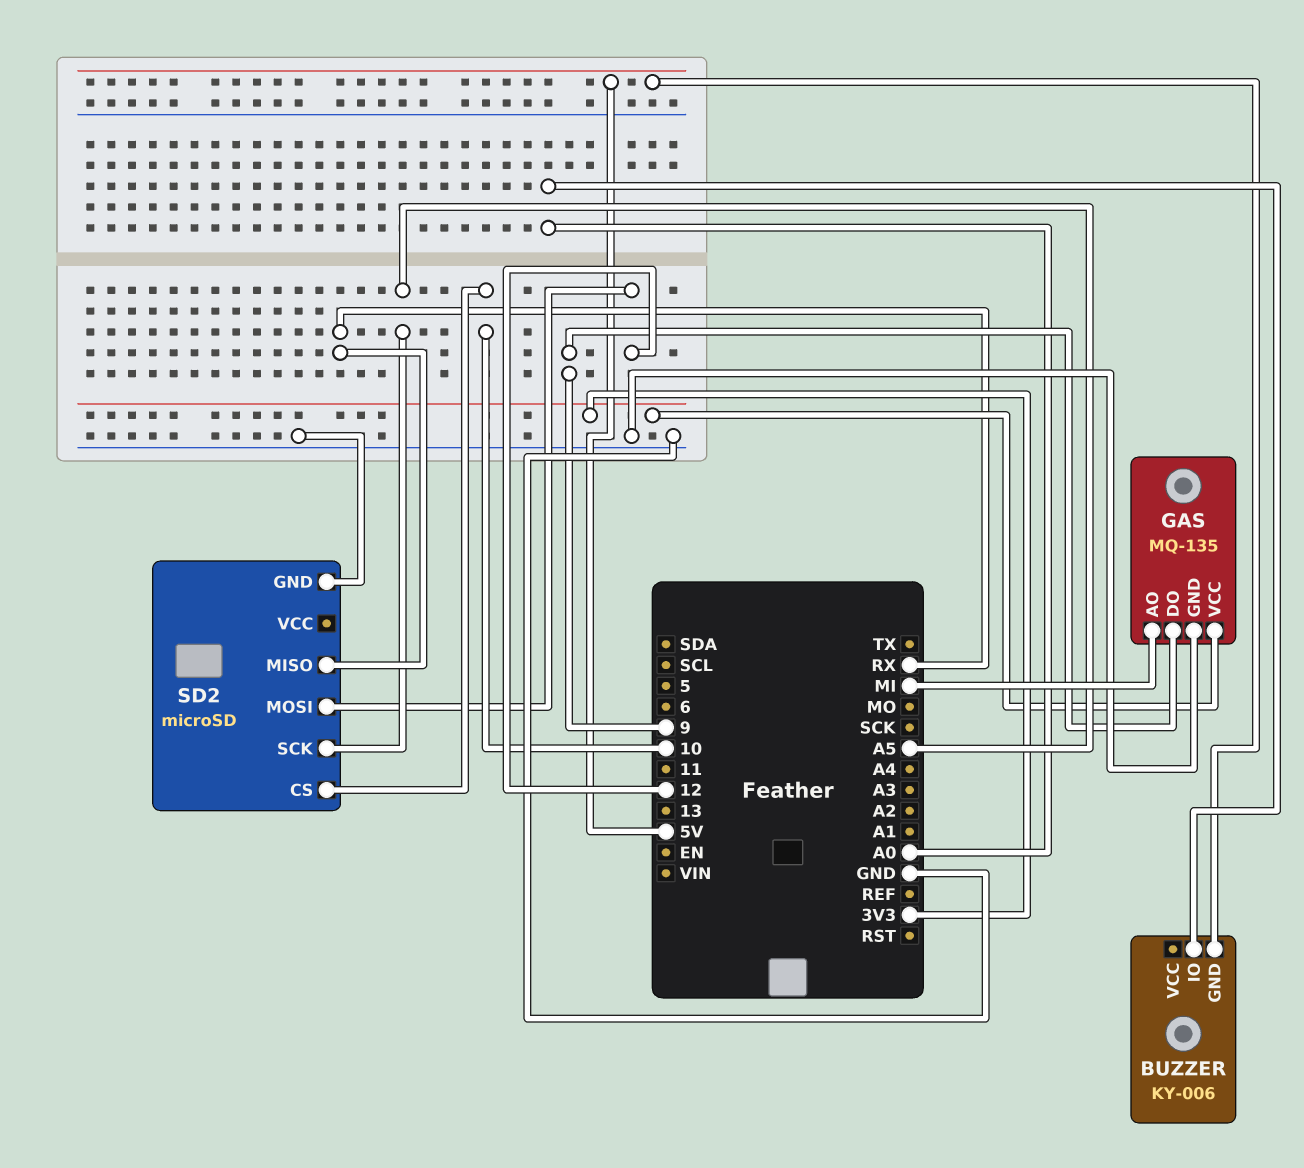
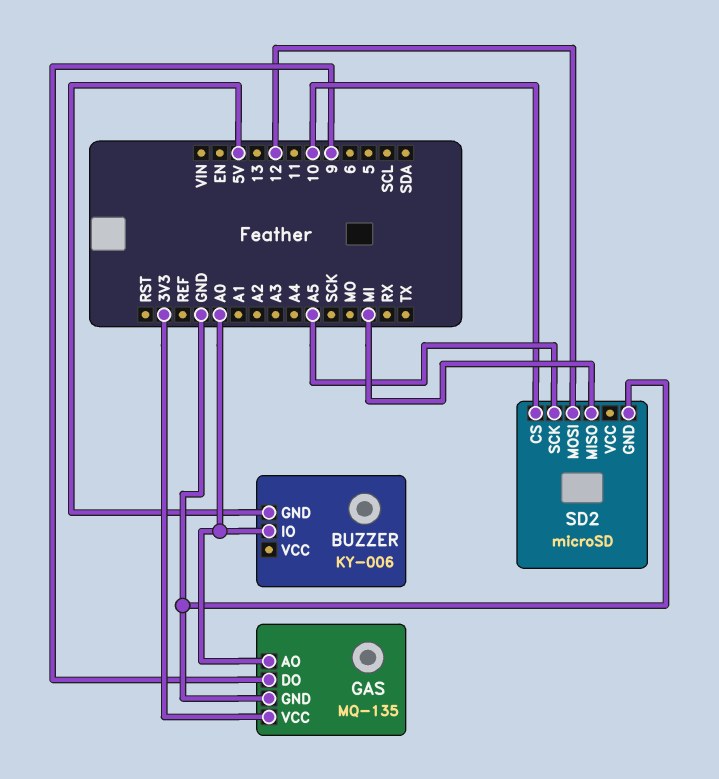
GAS pin AO: MI -> A0
SD2 pin MISO: RX -> MI

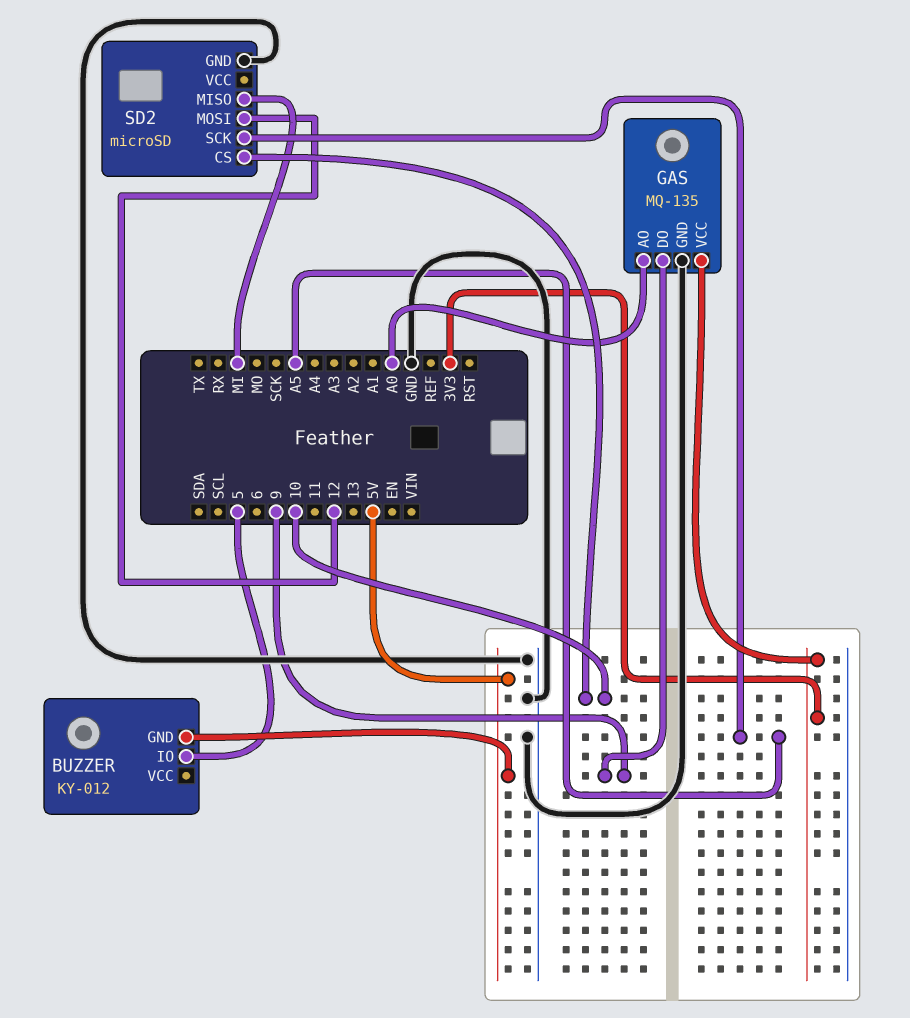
BUZZER: KY-006 -> KY-012
BUZZER pin IO: A0 -> 5

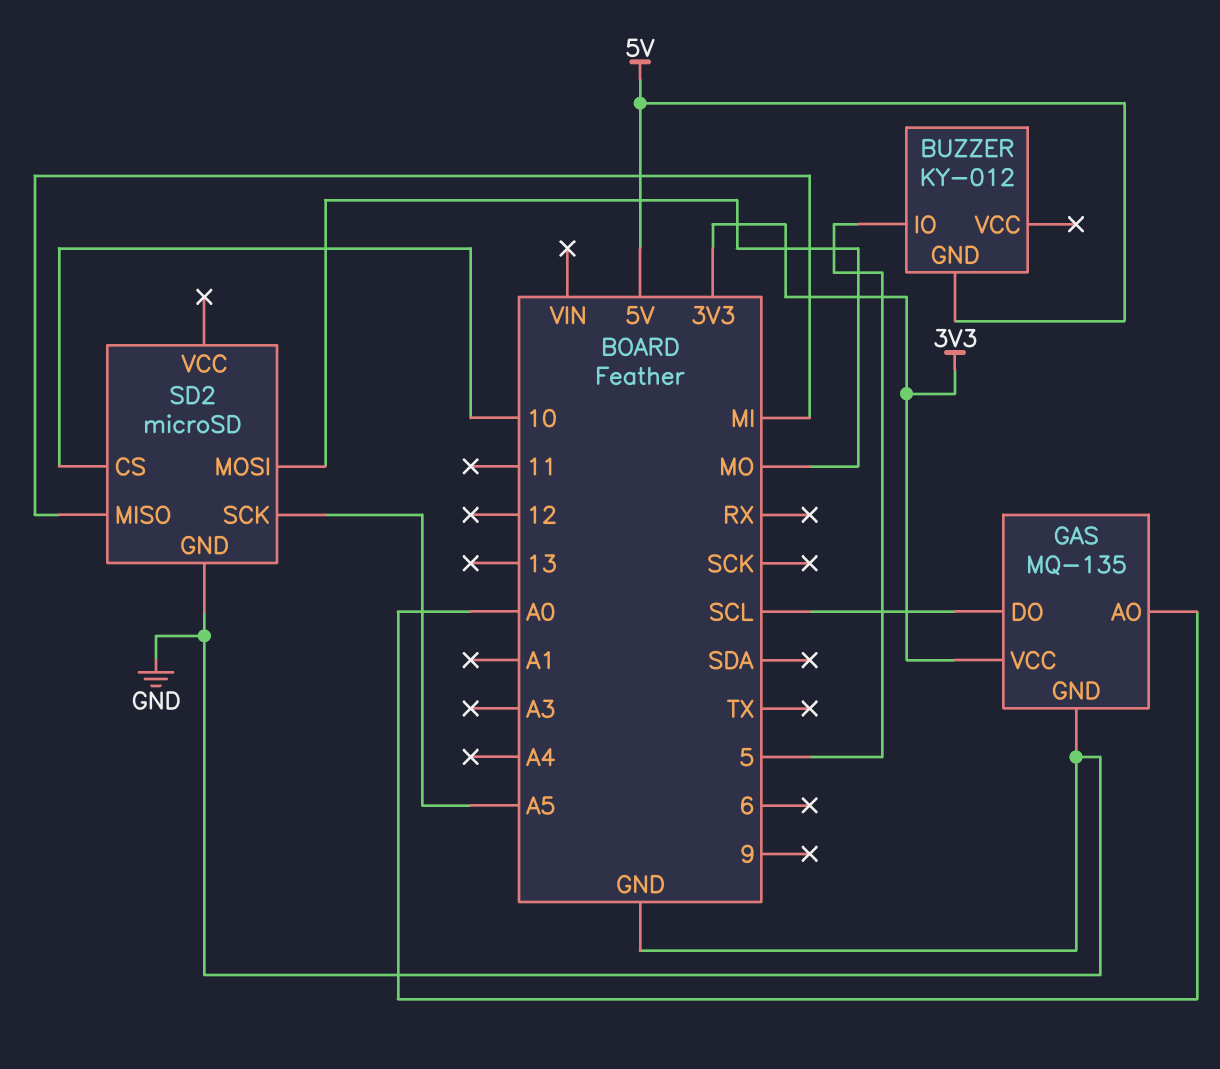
GAS pin DO: 9 -> SCL
SD2 pin MOSI: 12 -> MO

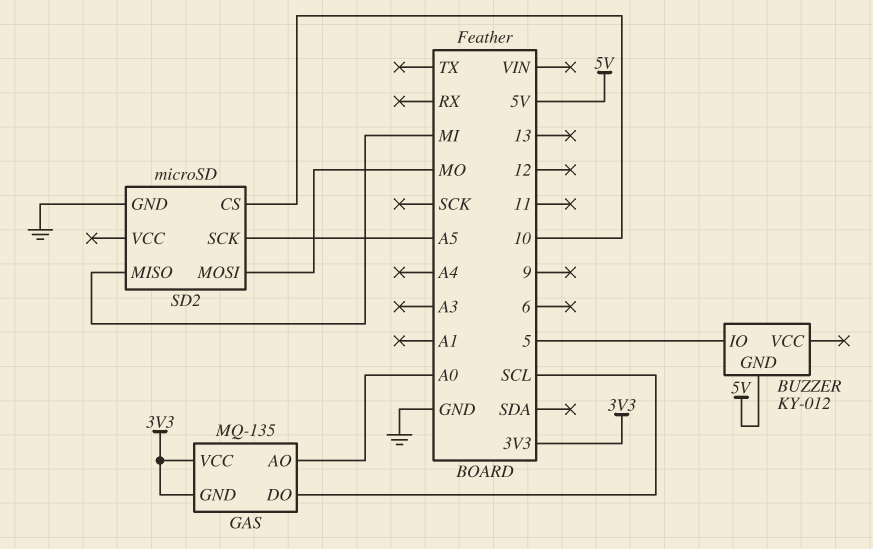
GAS pin GND: GND -> 3V3

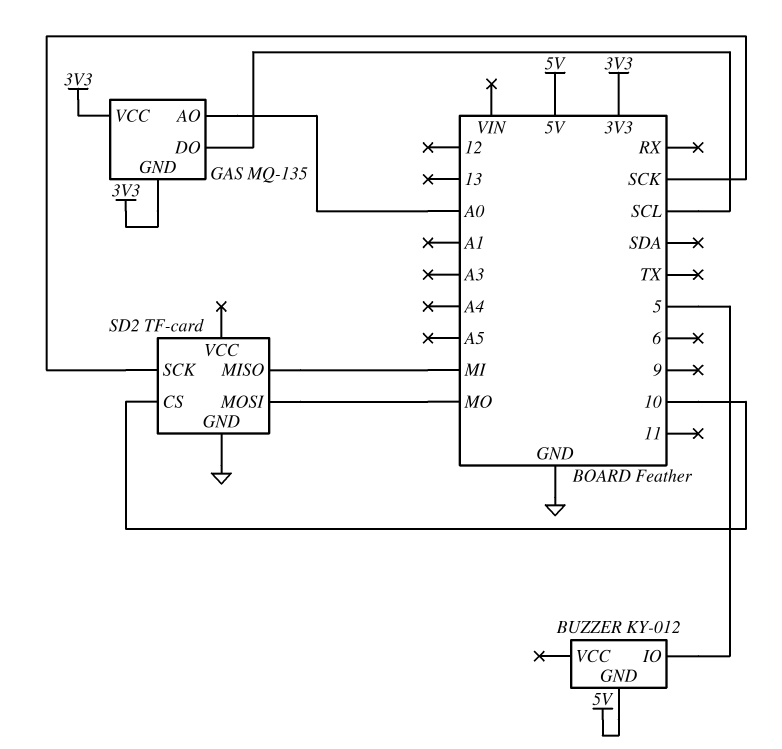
SD2: microSD -> TF-card
SD2 pin SCK: A5 -> SCK

